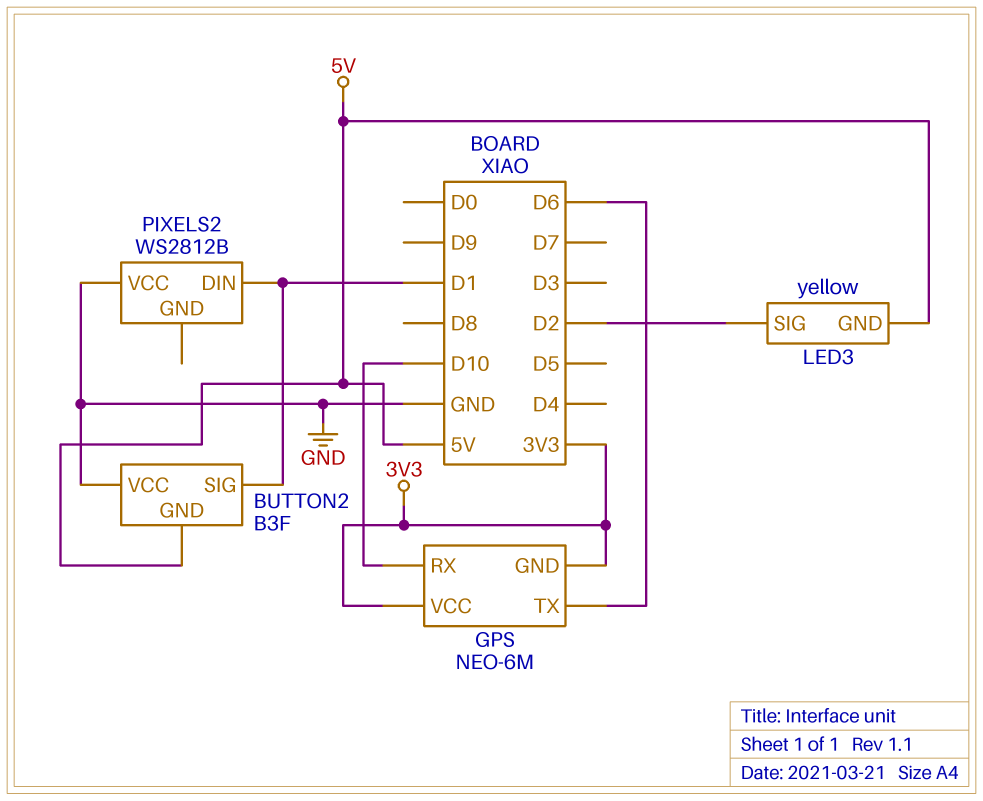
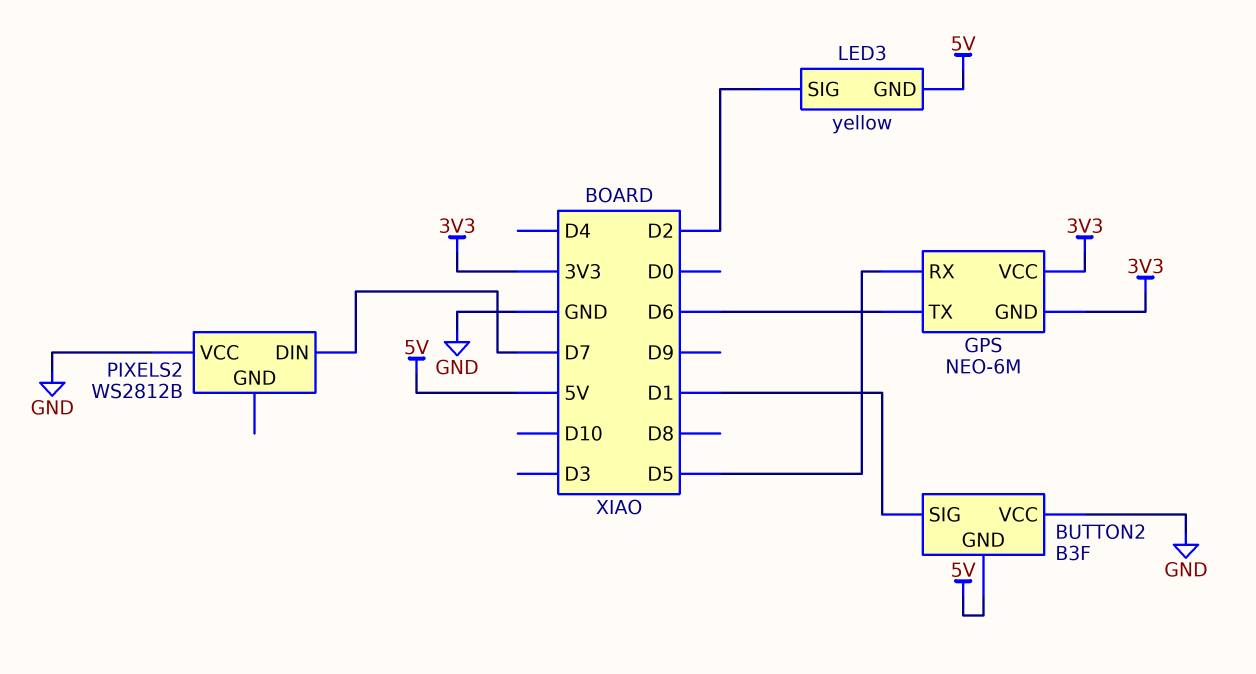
GPS pin RX: D10 -> D5
PIXELS2 pin DIN: D1 -> D7

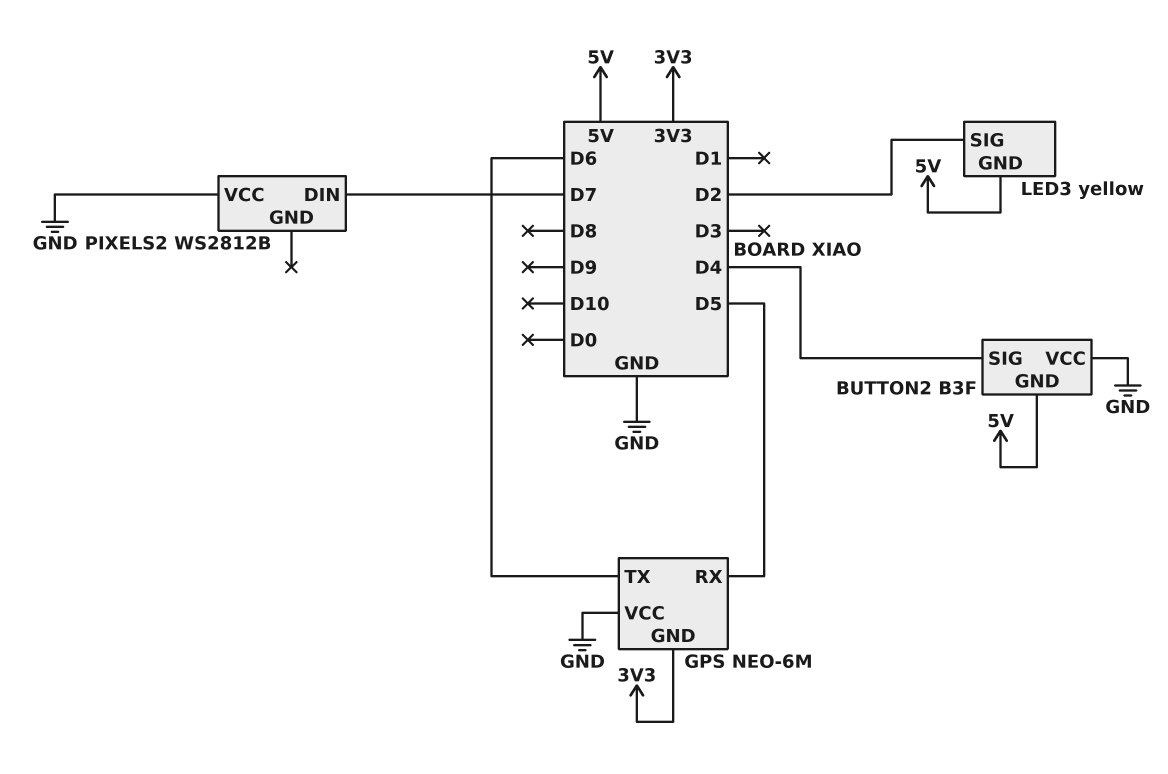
BUTTON2 pin SIG: D1 -> D4
GPS pin VCC: 3V3 -> GND

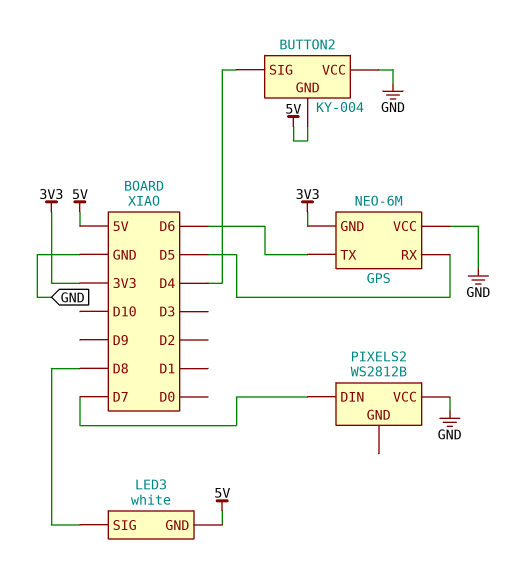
BUTTON2: B3F -> KY-004
LED3: yellow -> white
LED3 pin SIG: D2 -> D8

